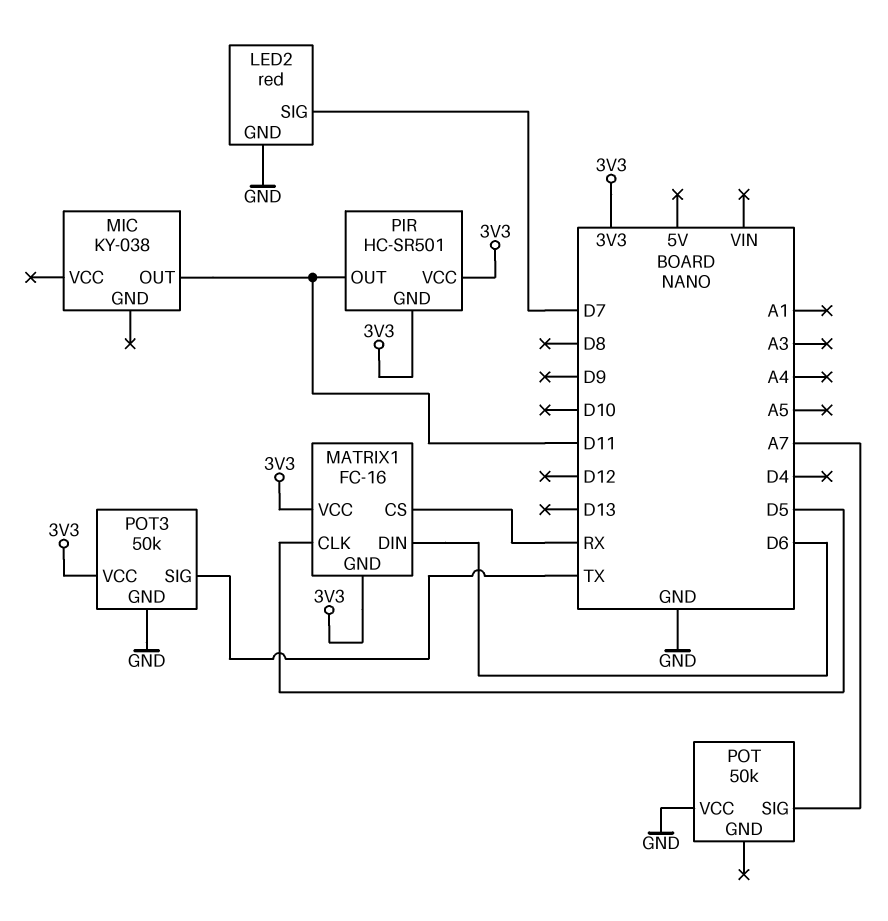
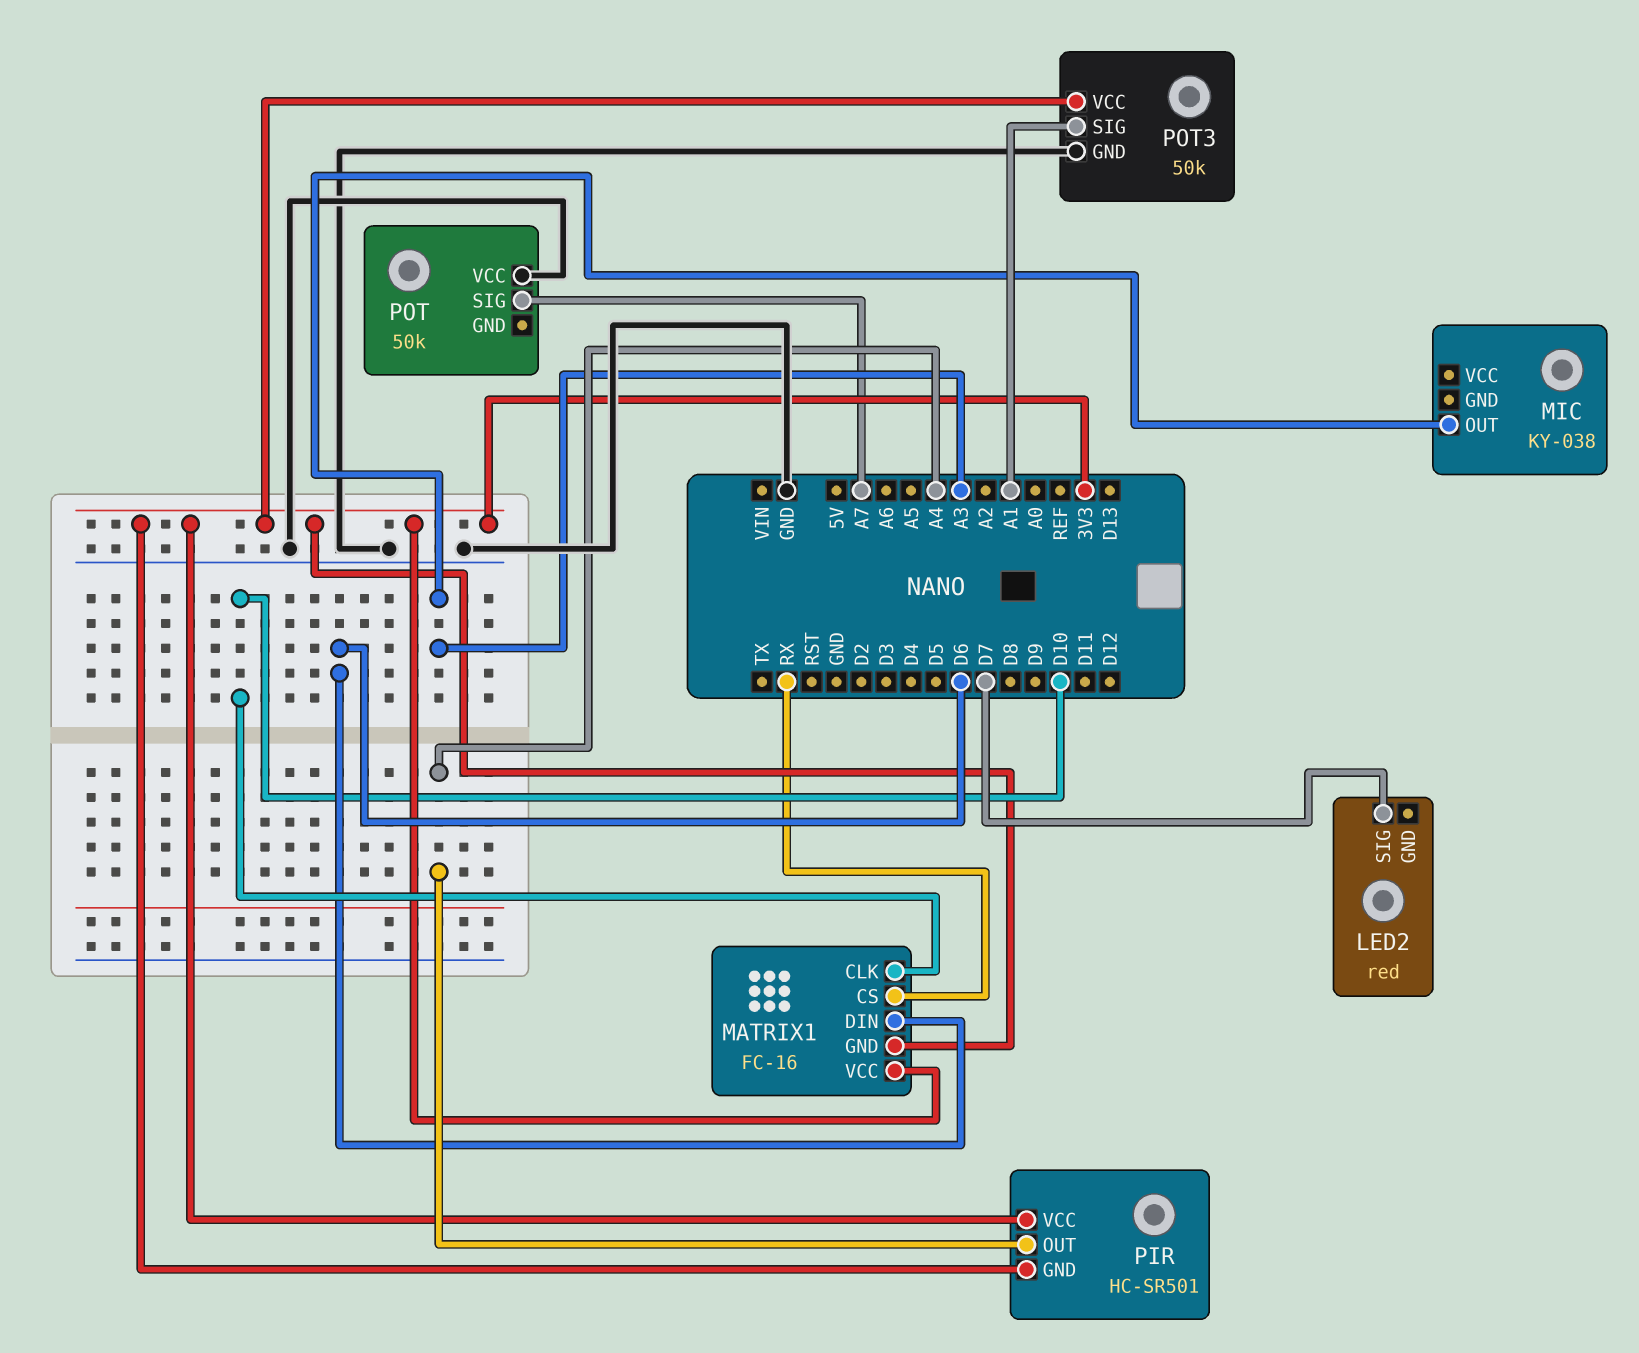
LED2 pin GND: GND -> none
MATRIX1 pin CLK: D5 -> D10
MIC pin OUT: D11 -> A3
PIR pin OUT: D11 -> A4
POT3 pin SIG: TX -> A1

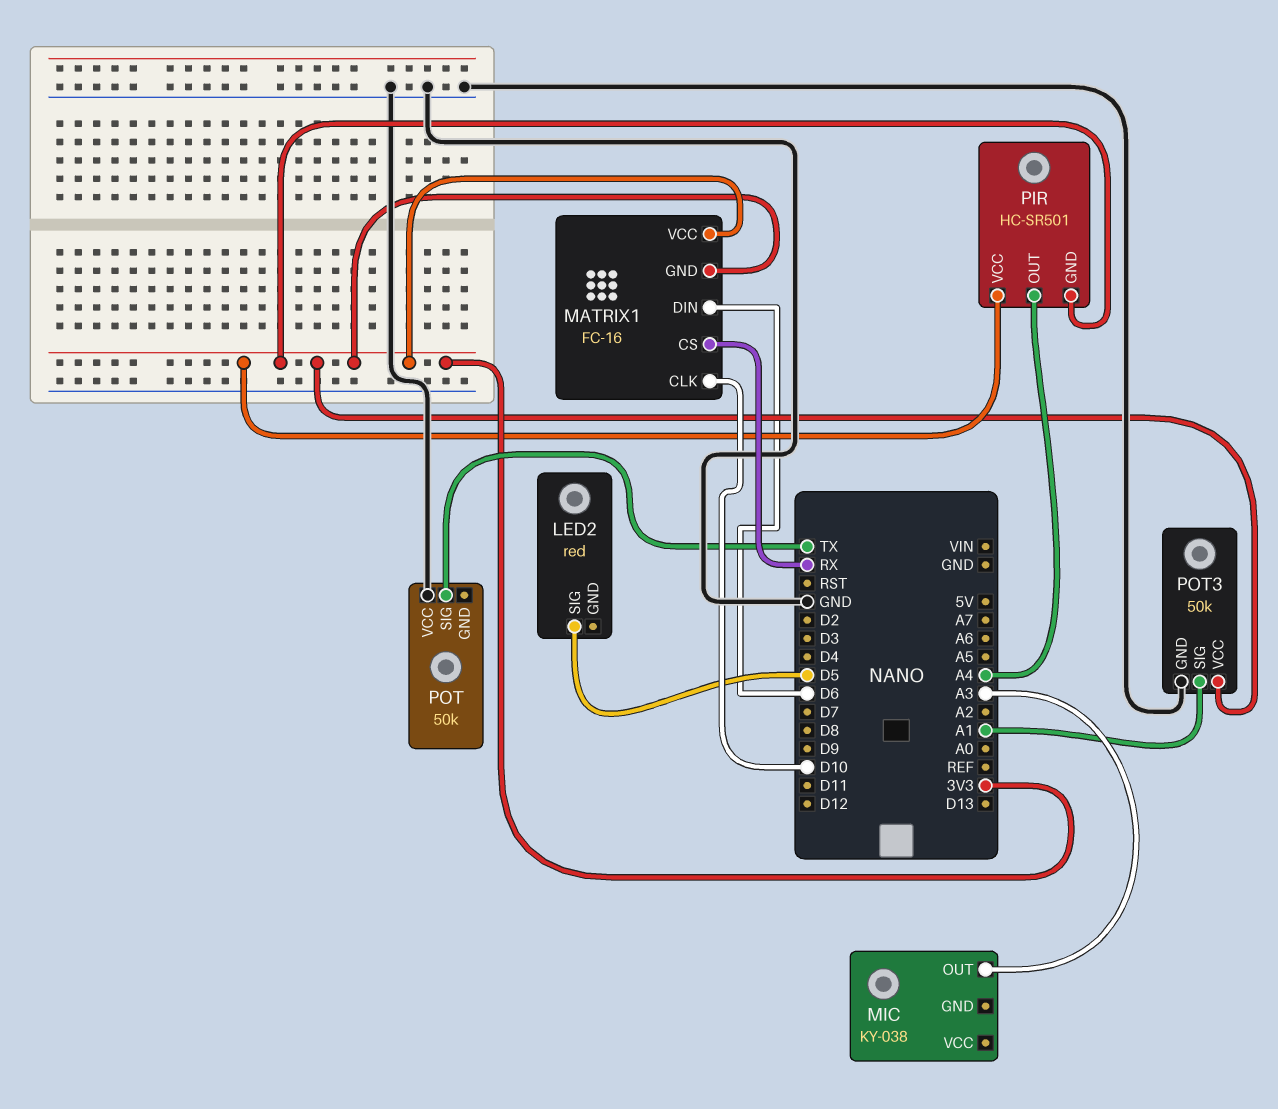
LED2 pin SIG: D7 -> D5
POT pin SIG: A7 -> TX

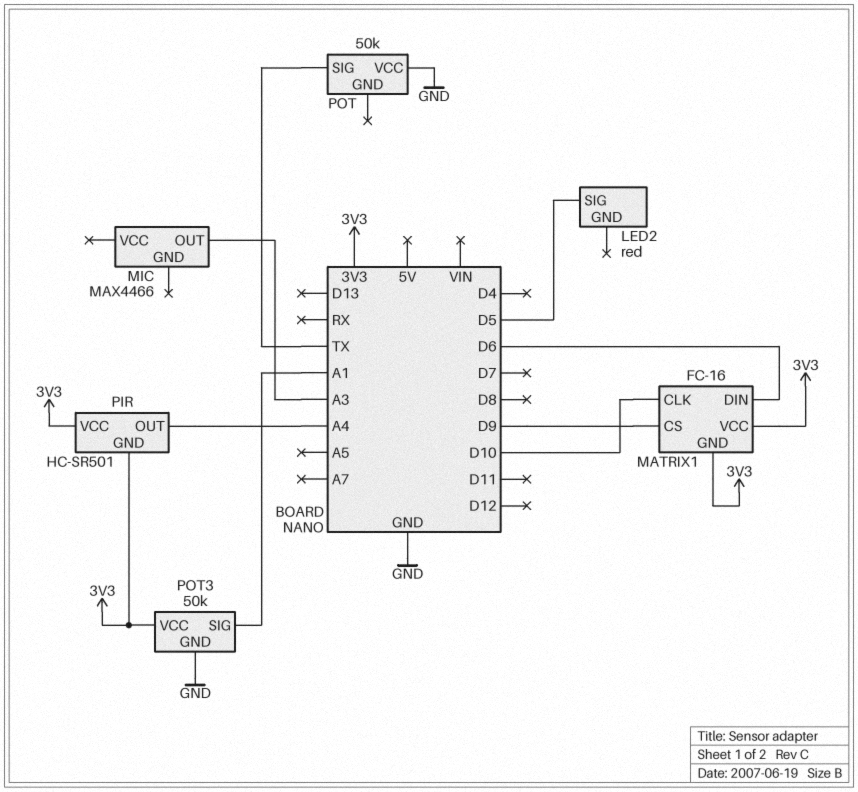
MATRIX1 pin CS: RX -> D9
MIC: KY-038 -> MAX4466

